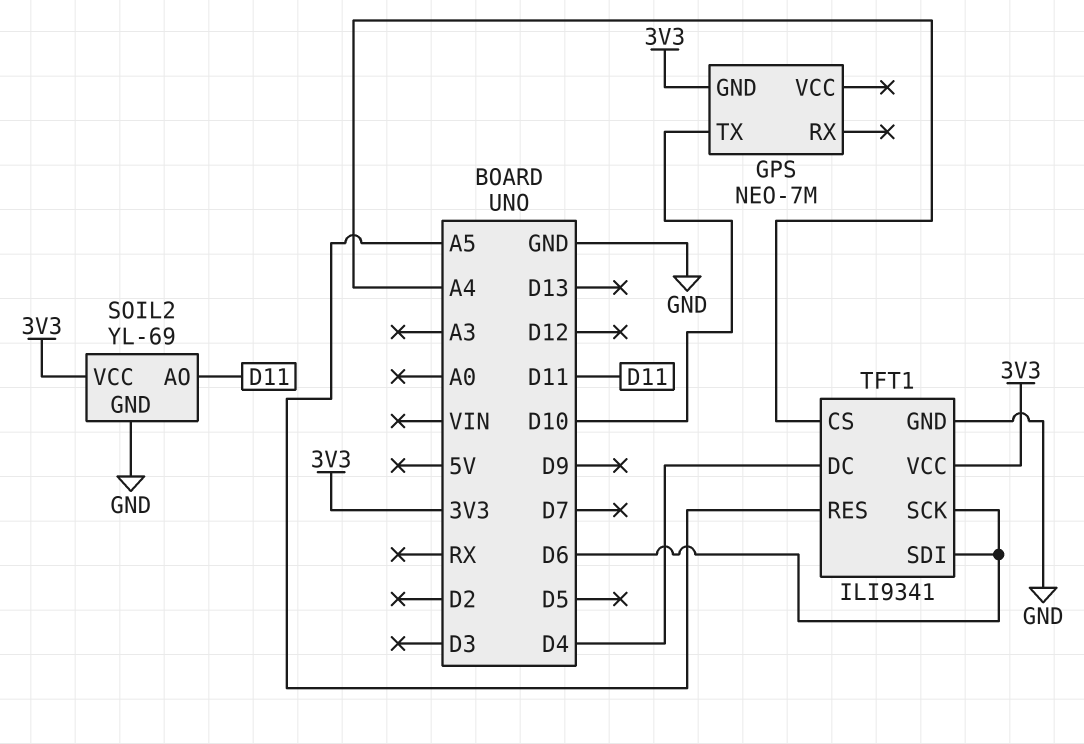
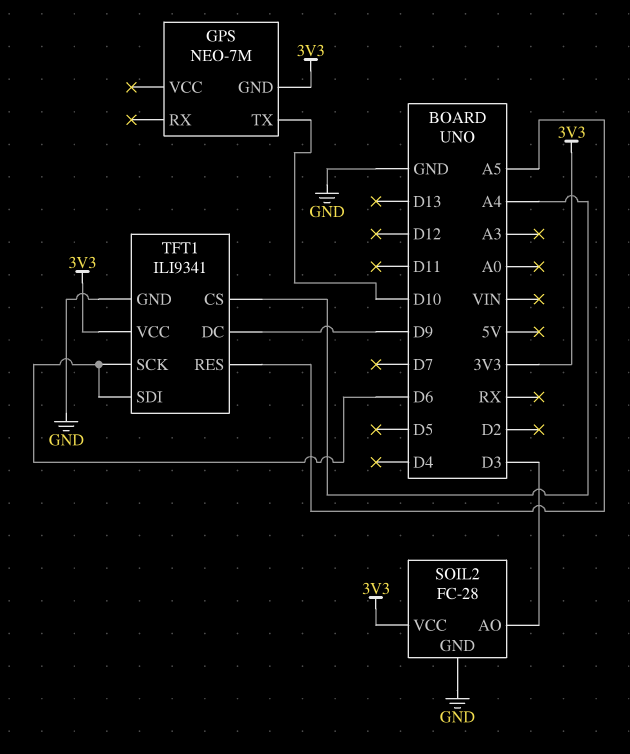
SOIL2: YL-69 -> FC-28
SOIL2 pin AO: D11 -> D3
TFT1 pin DC: D4 -> D9

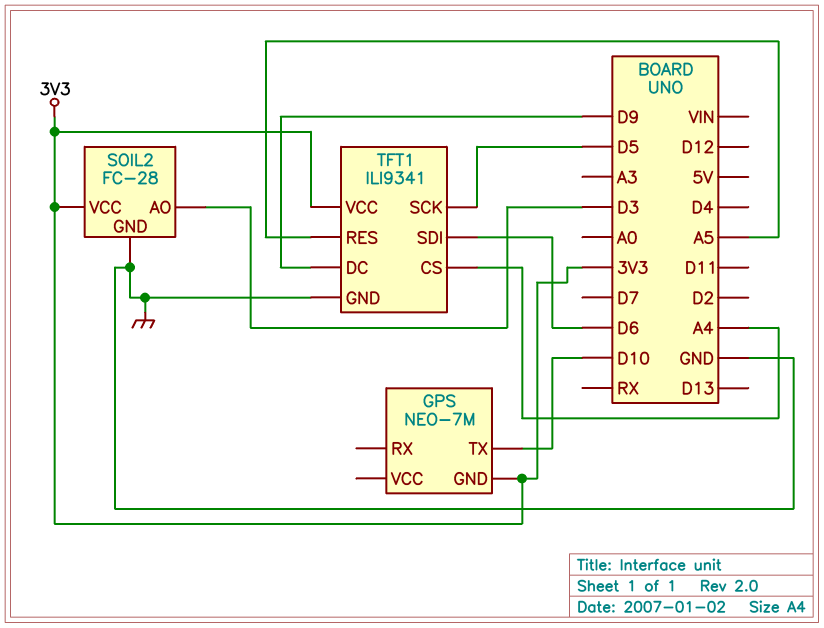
TFT1 pin SCK: D6 -> D5

